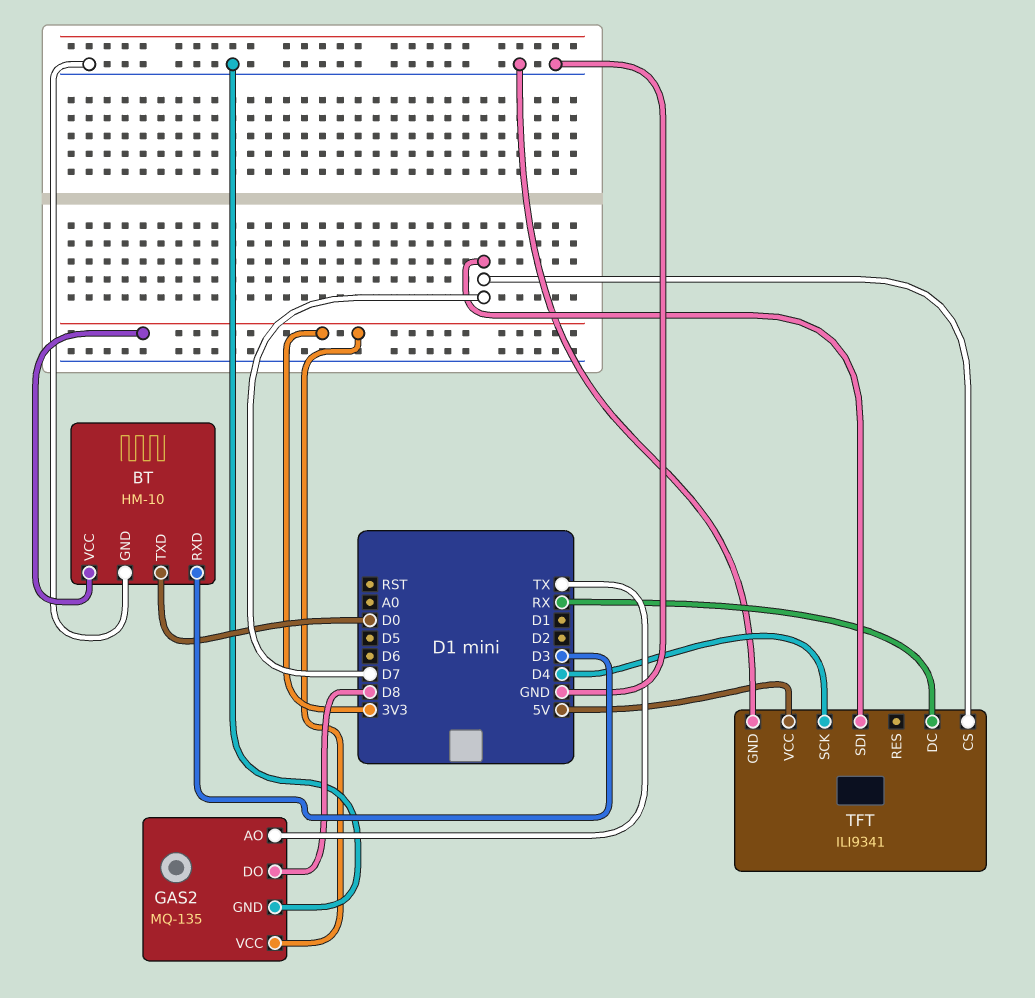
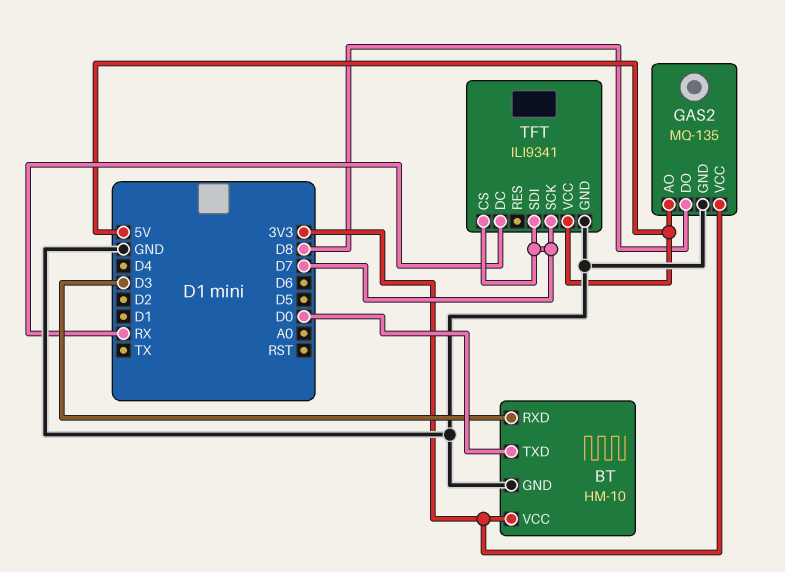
GAS2 pin AO: TX -> 5V
TFT pin SCK: D4 -> D7

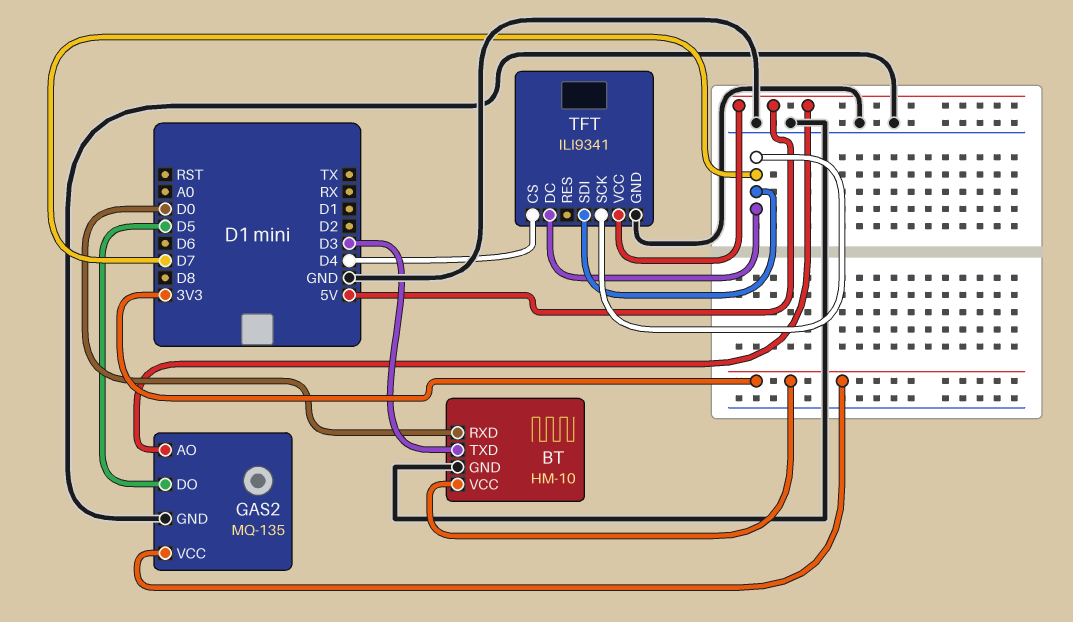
BT pin RXD: D3 -> D0
BT pin TXD: D0 -> D3
GAS2 pin DO: D8 -> D5
TFT pin CS: D7 -> D4
TFT pin DC: RX -> D7

